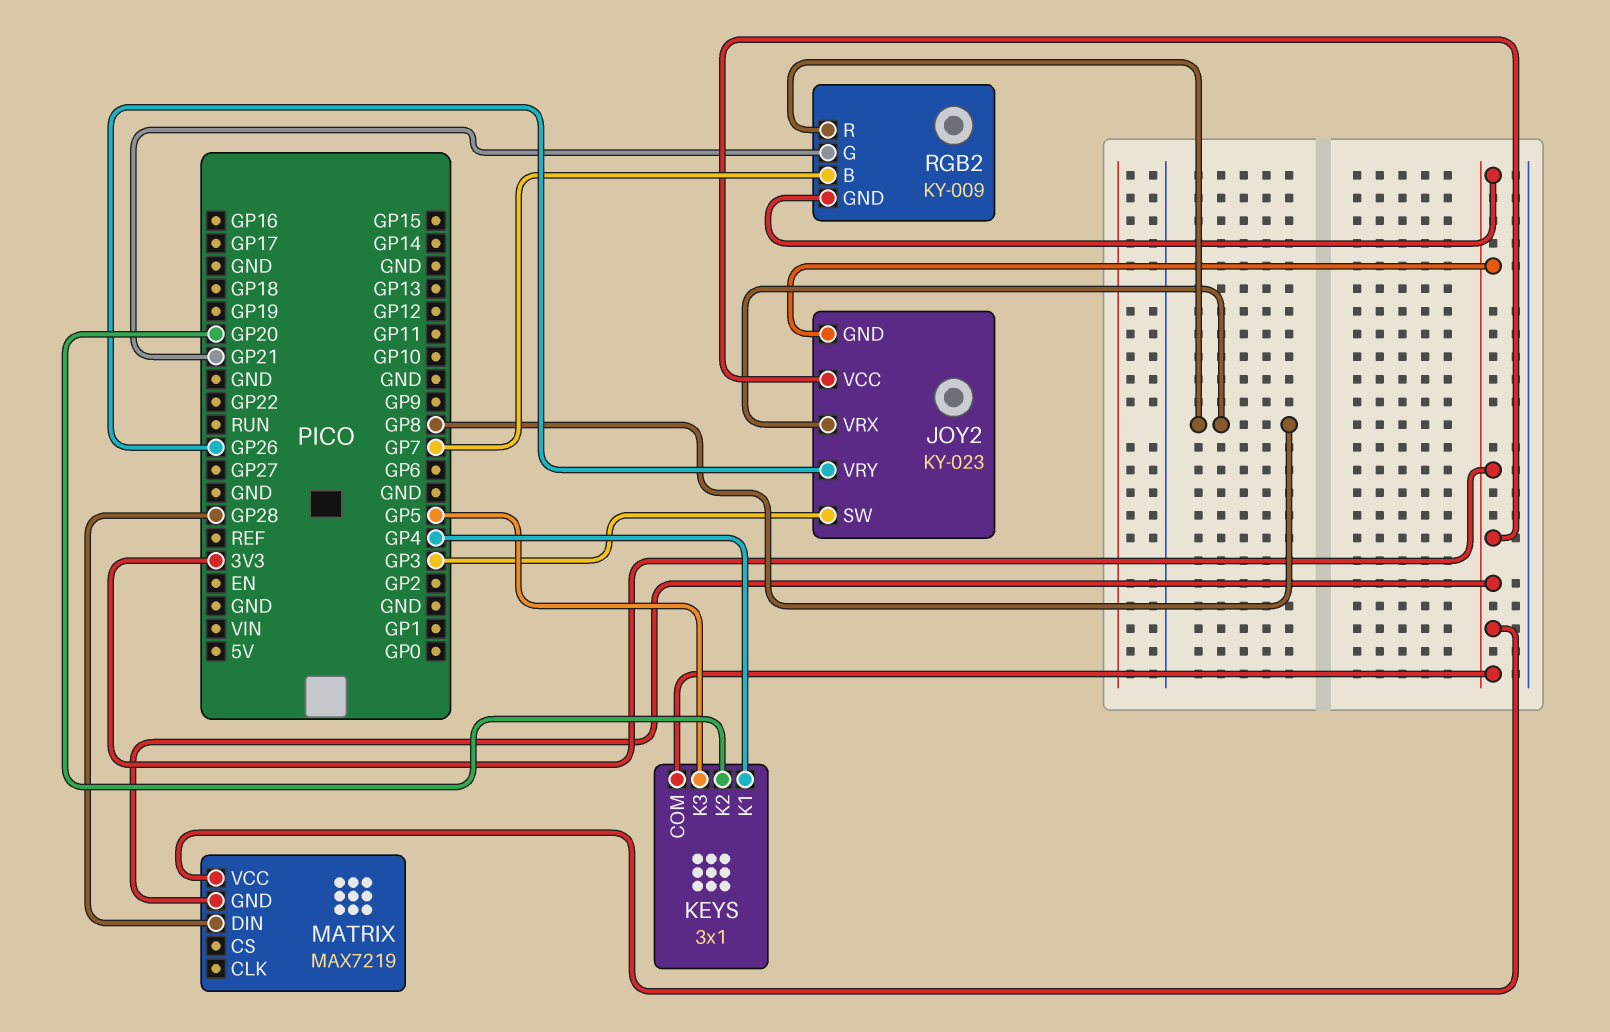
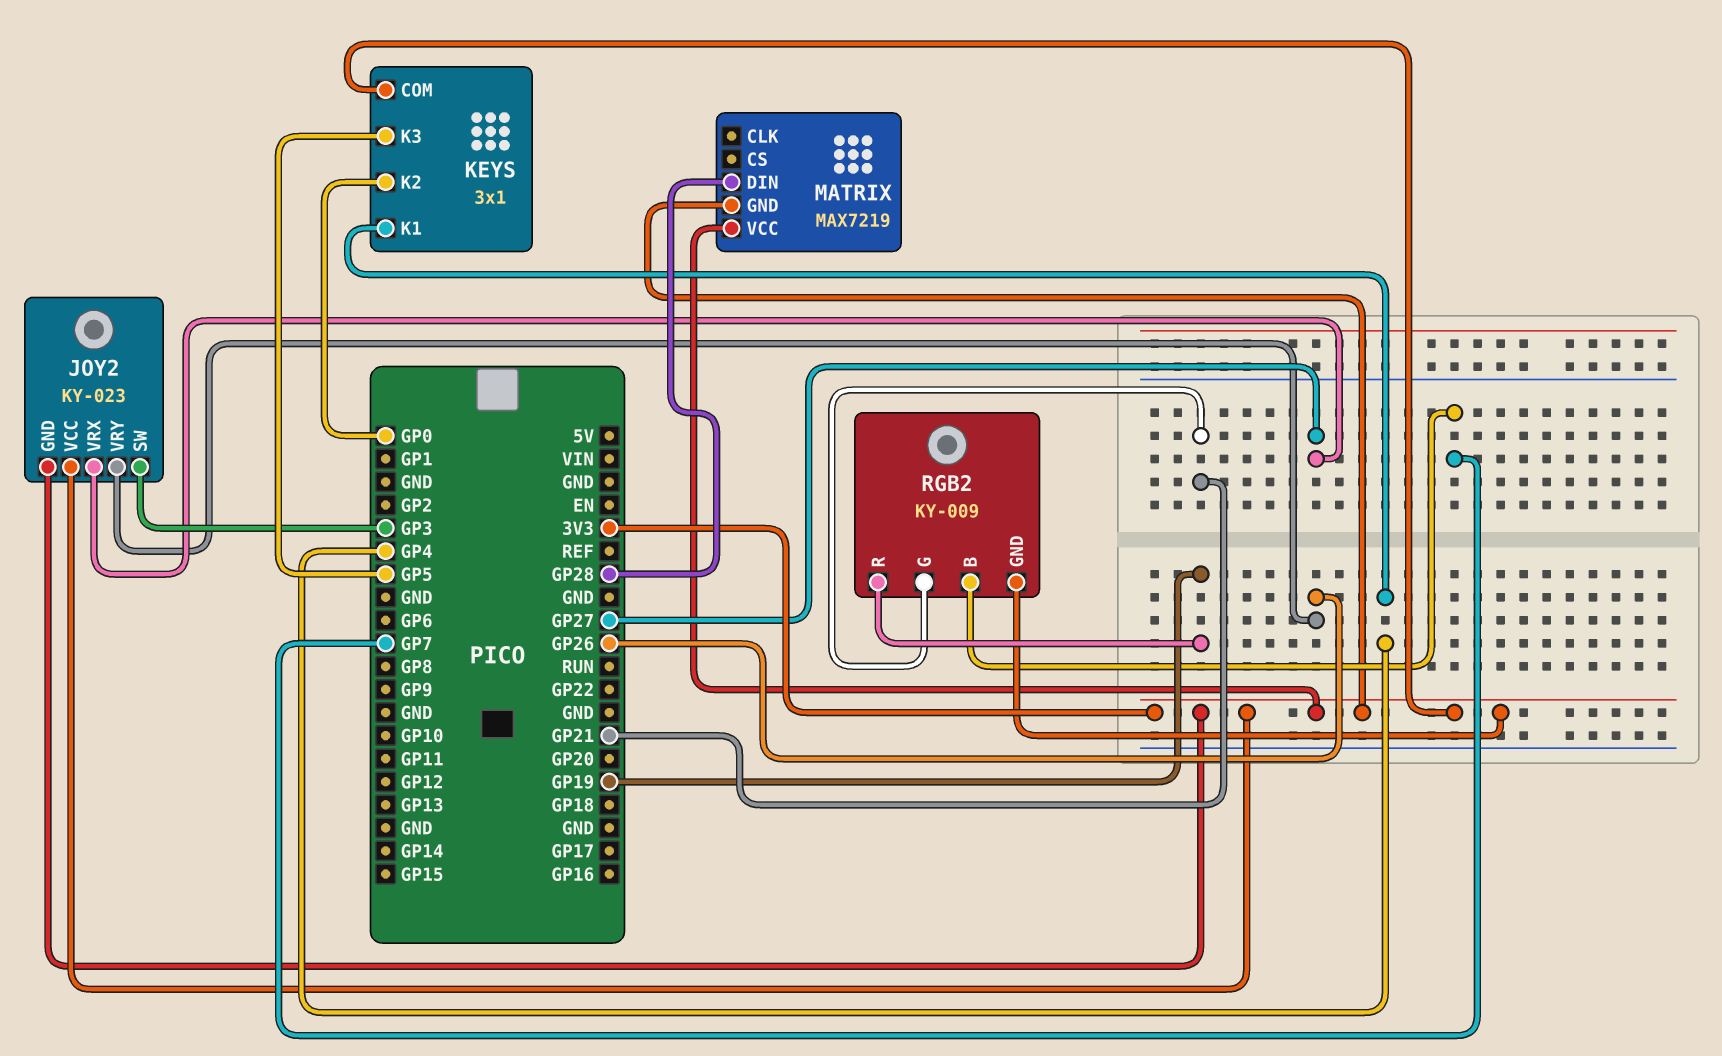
JOY2 pin VRX: GP8 -> GP27
KEYS pin K2: GP20 -> GP0
RGB2 pin R: GP8 -> GP19

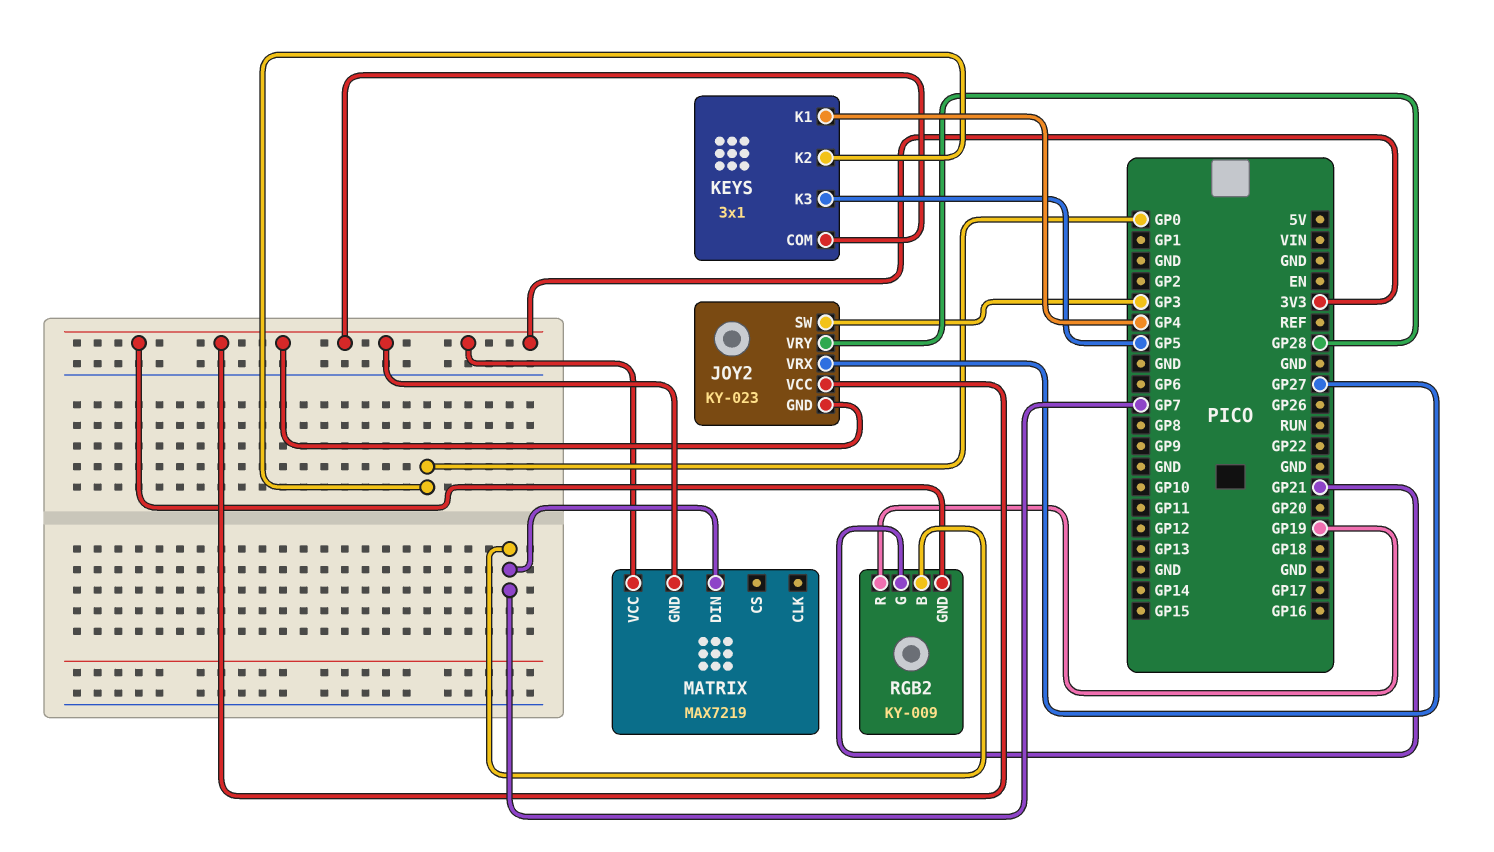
JOY2 pin VRY: GP26 -> GP28
MATRIX pin DIN: GP28 -> GP7

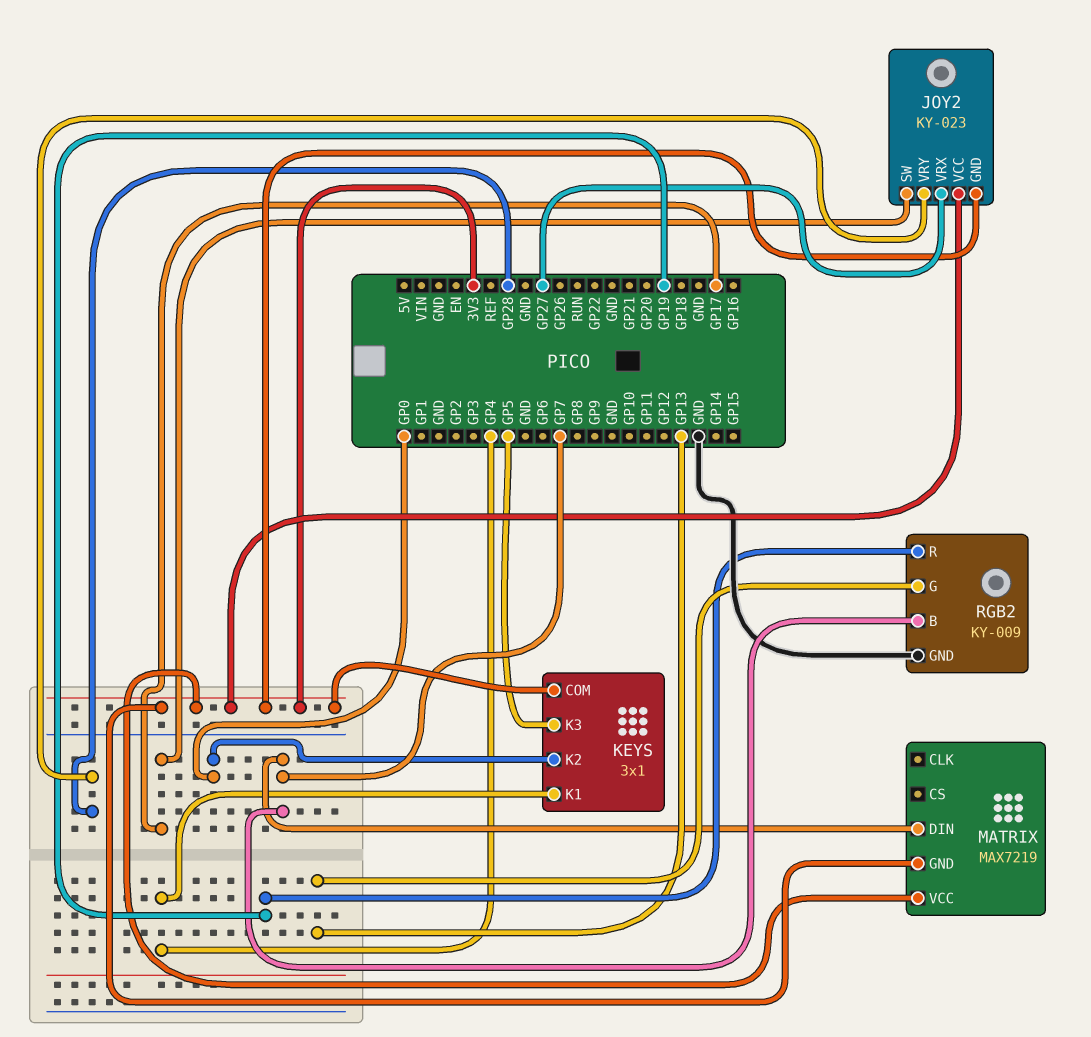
JOY2 pin SW: GP3 -> GP17
RGB2 pin G: GP21 -> GP13
RGB2 pin GND: 3V3 -> GND

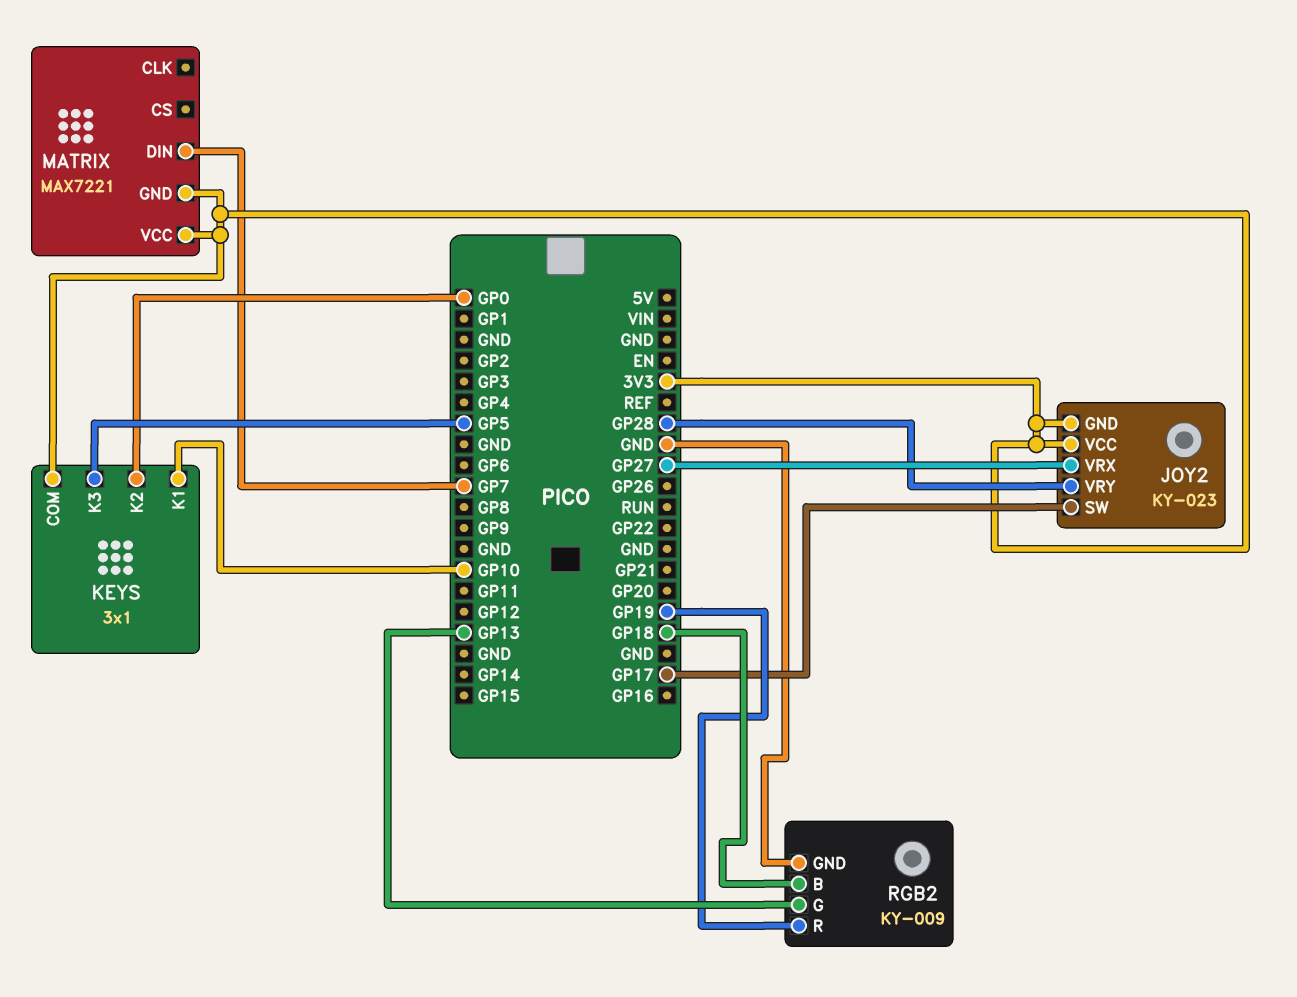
KEYS pin K1: GP4 -> GP10
MATRIX: MAX7219 -> MAX7221
RGB2 pin B: GP7 -> GP18

